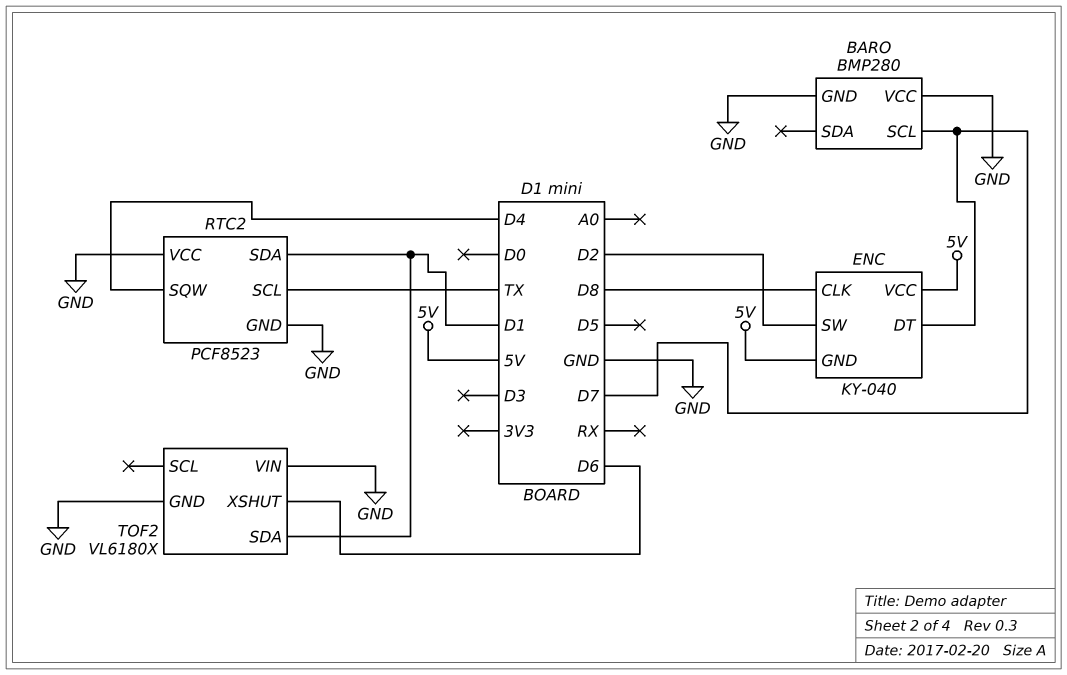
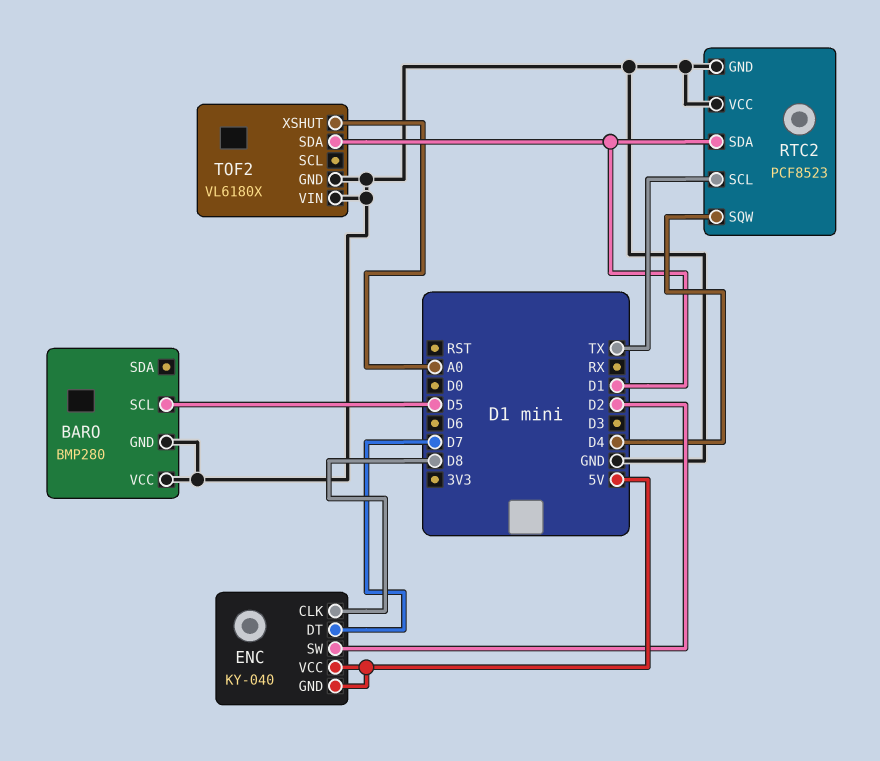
BARO pin SCL: D7 -> D5
TOF2 pin XSHUT: D6 -> A0

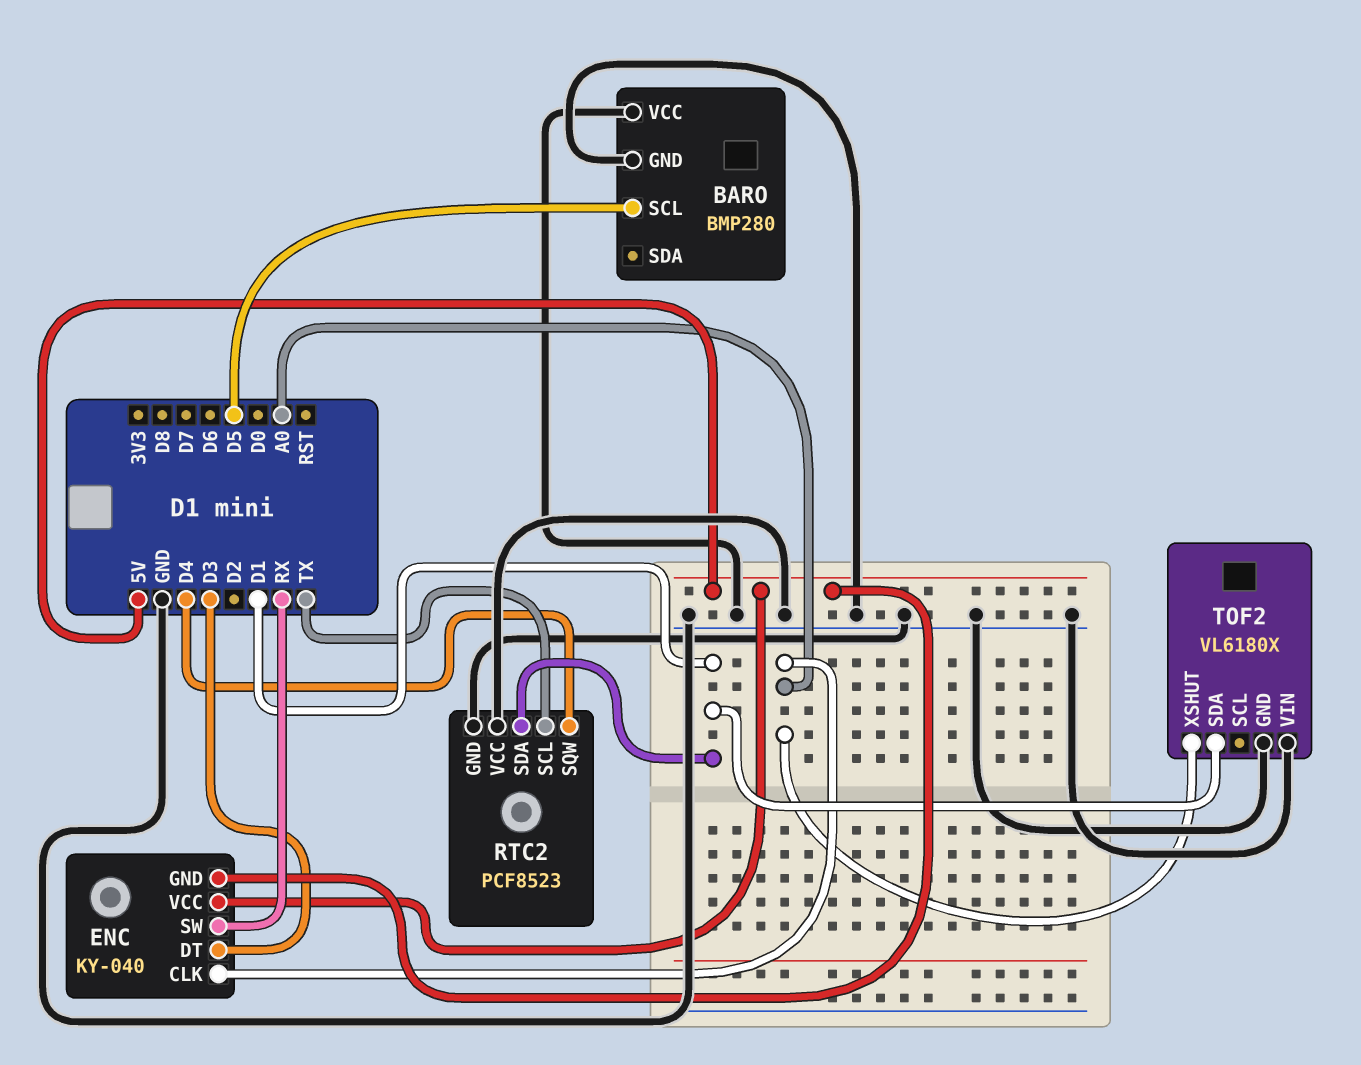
ENC pin CLK: D8 -> A0
ENC pin DT: D7 -> D3
ENC pin SW: D2 -> RX

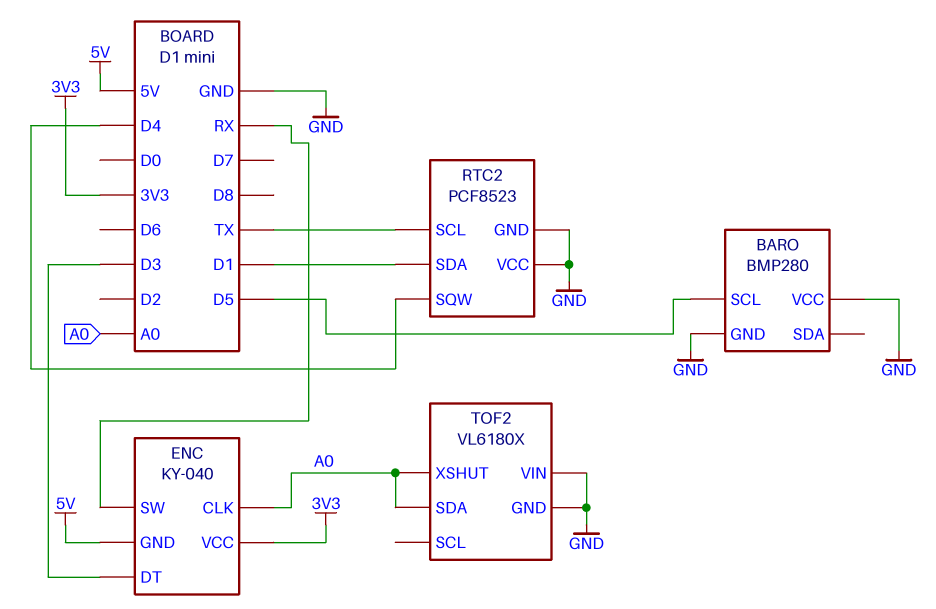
ENC pin VCC: 5V -> 3V3
TOF2 pin SDA: D1 -> A0

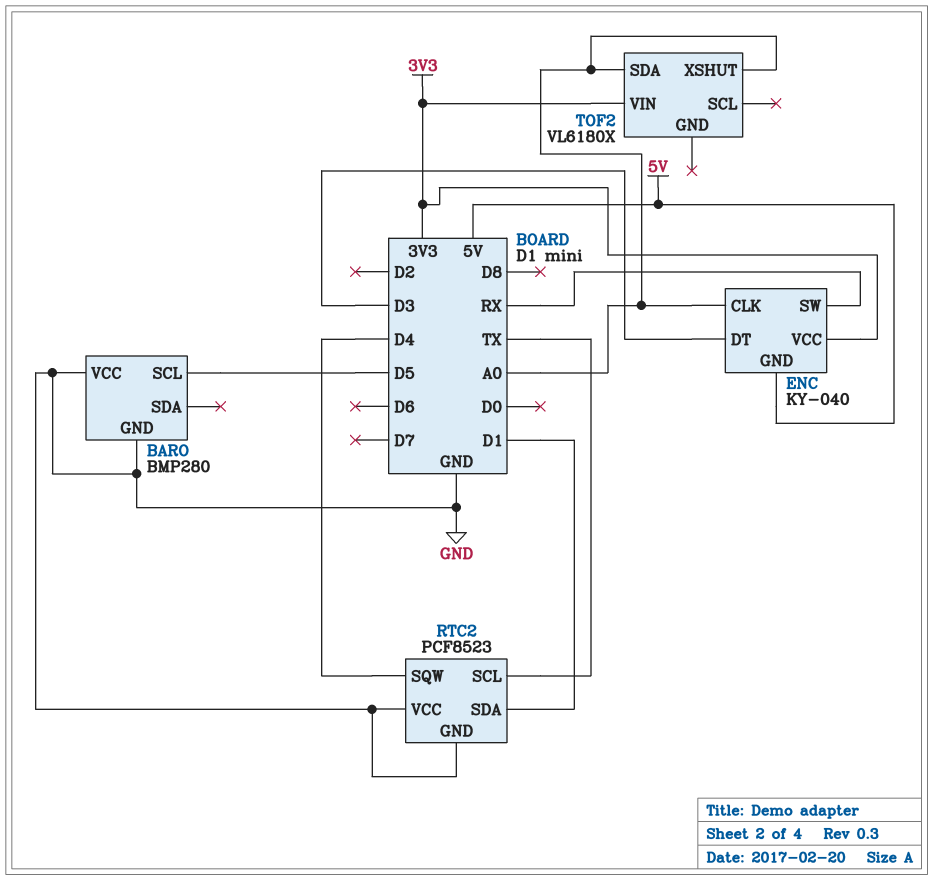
TOF2 pin GND: GND -> none
TOF2 pin VIN: GND -> 3V3

